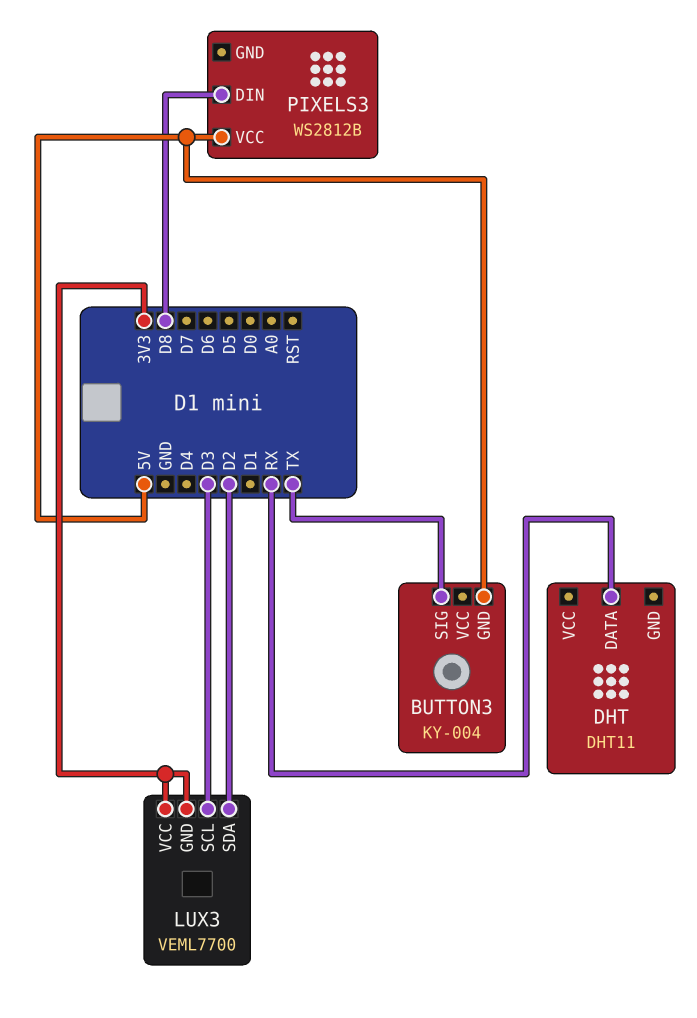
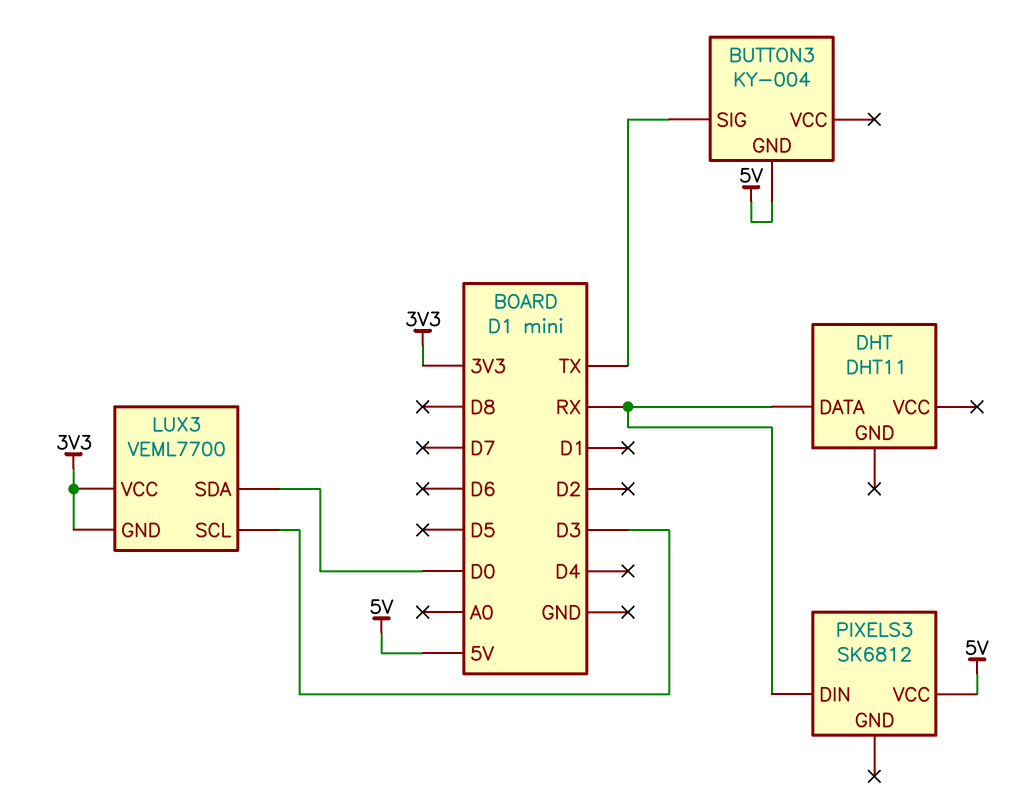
LUX3 pin SDA: D2 -> D0
PIXELS3: WS2812B -> SK6812
PIXELS3 pin DIN: D8 -> RX

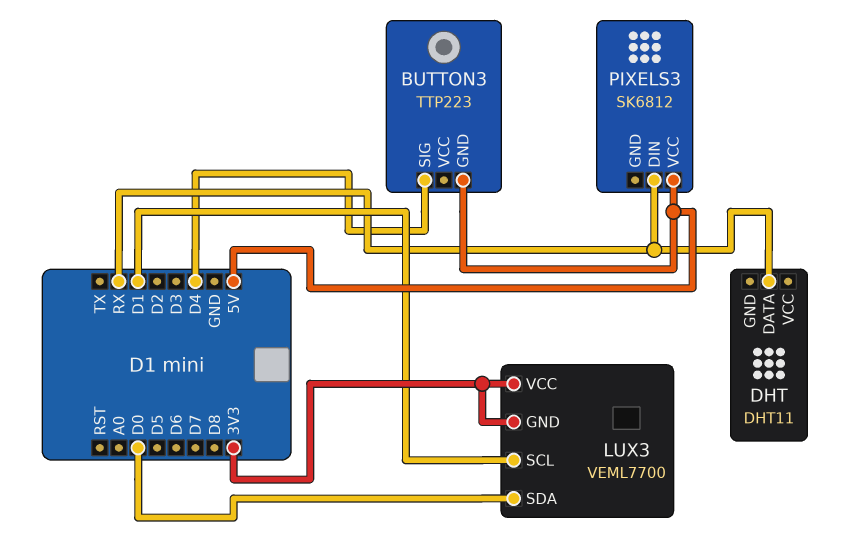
BUTTON3: KY-004 -> TTP223
BUTTON3 pin SIG: TX -> D4
LUX3 pin SCL: D3 -> D1

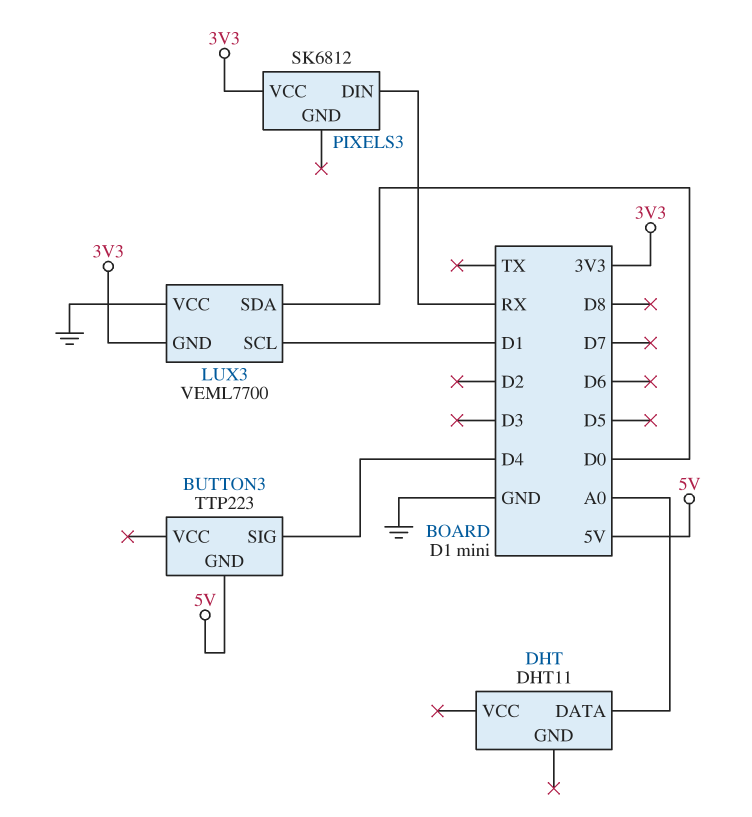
DHT pin DATA: RX -> A0
LUX3 pin VCC: 3V3 -> GND
PIXELS3 pin VCC: 5V -> 3V3

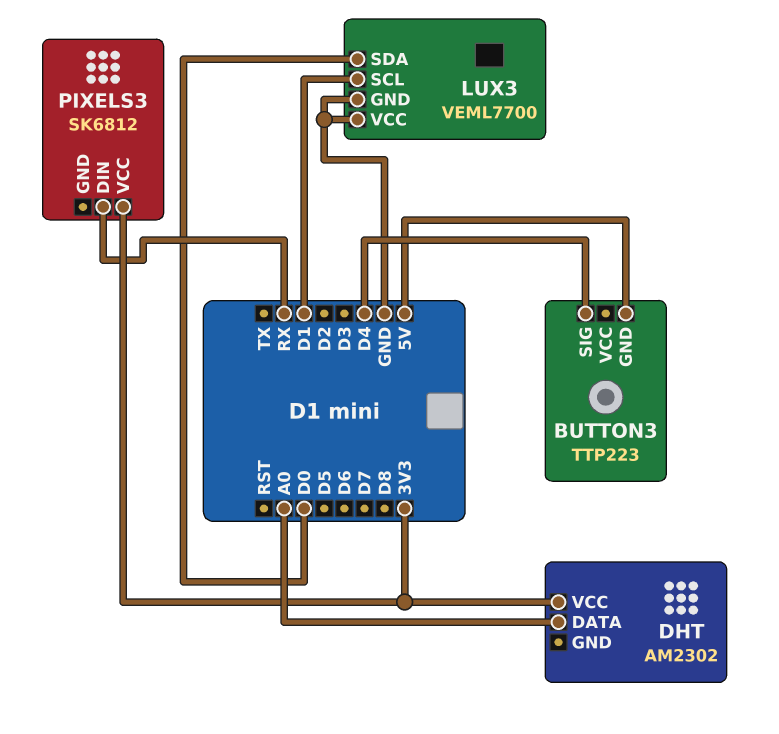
DHT: DHT11 -> AM2302
DHT pin VCC: none -> 3V3
LUX3 pin GND: 3V3 -> GND

